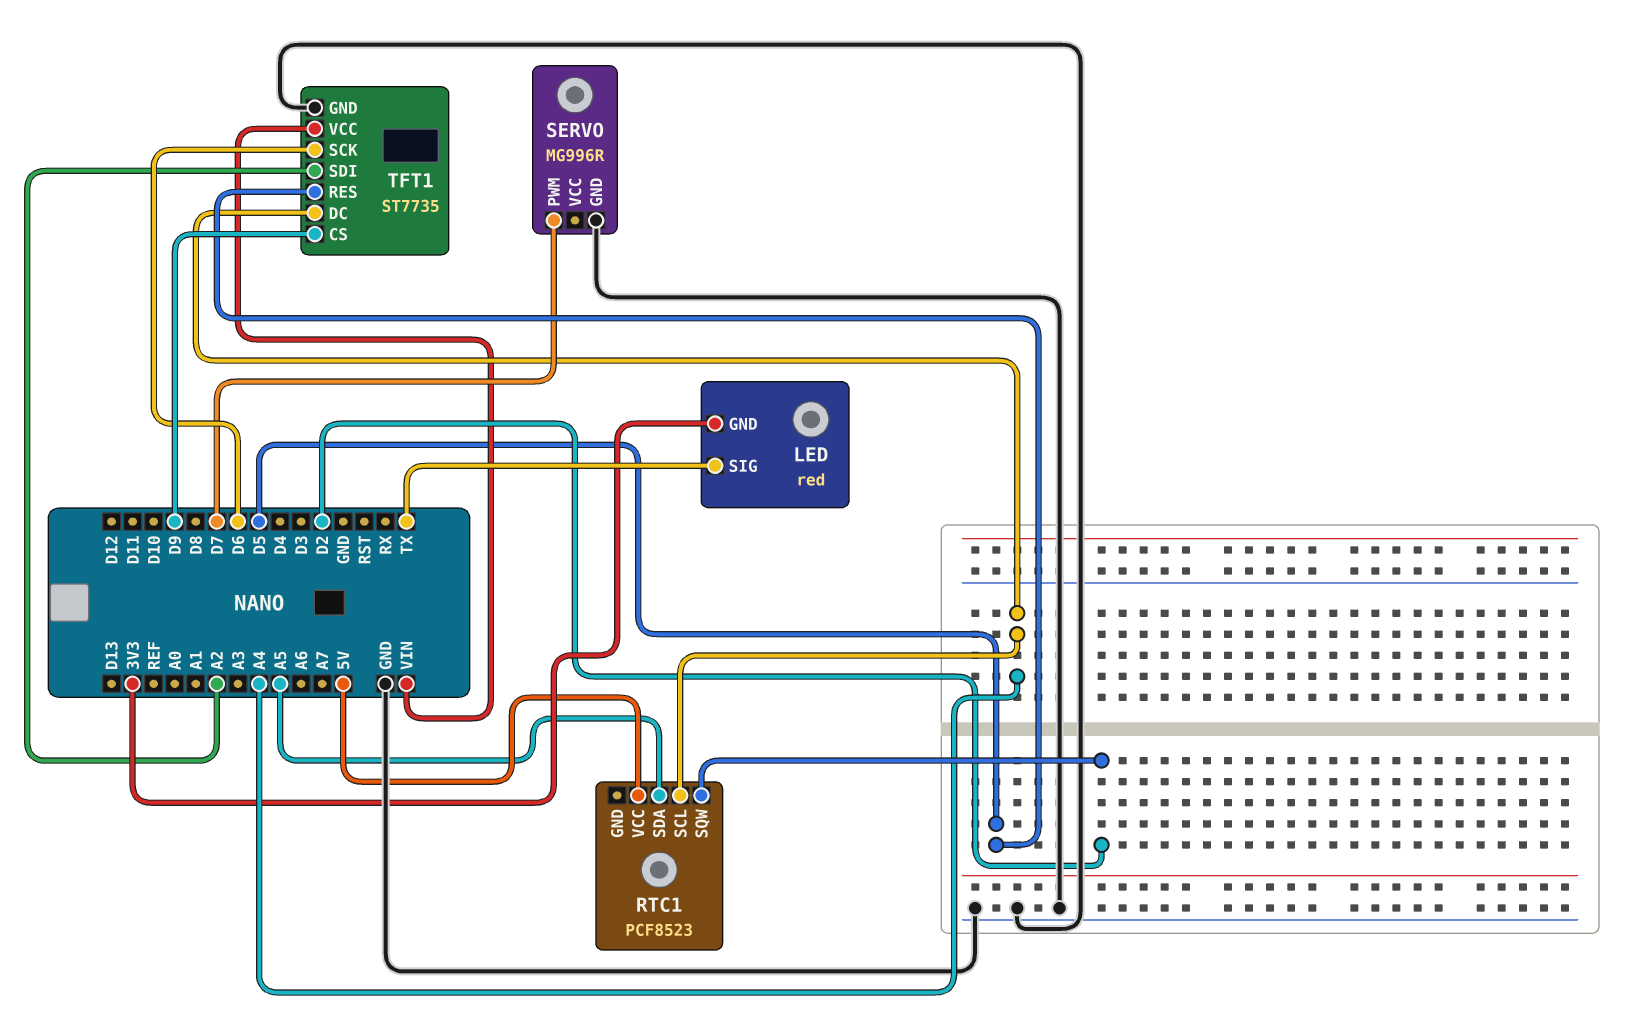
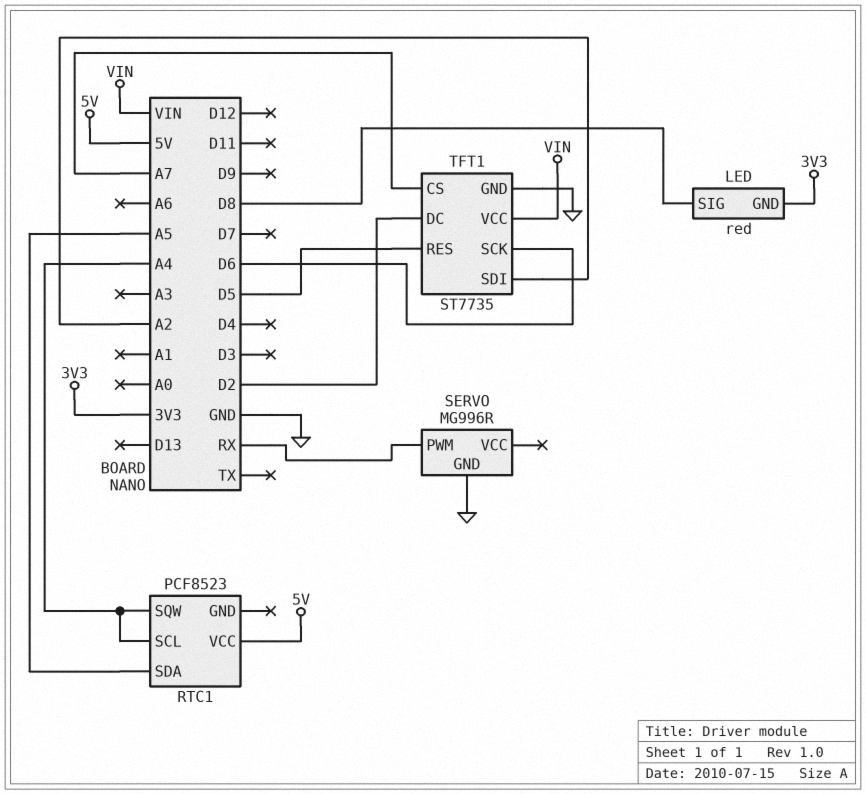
LED pin SIG: TX -> D8
RTC1 pin SQW: D2 -> A4
SERVO pin PWM: D7 -> RX
TFT1 pin CS: D9 -> A7
TFT1 pin DC: A4 -> D2

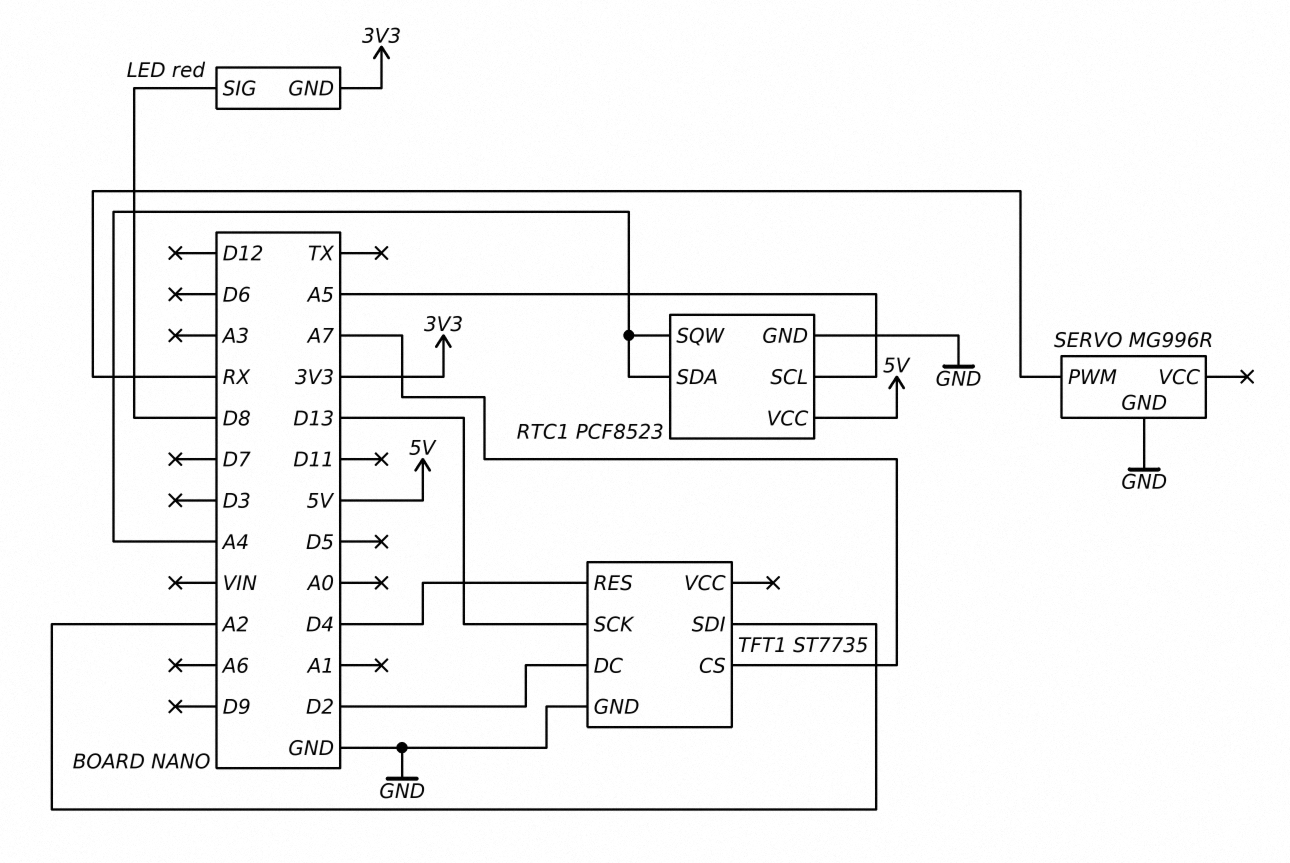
RTC1 pin GND: none -> GND
RTC1 pin SCL: A4 -> A5
RTC1 pin SDA: A5 -> A4
TFT1 pin RES: D5 -> D4
TFT1 pin SCK: D6 -> D13
TFT1 pin VCC: VIN -> none

